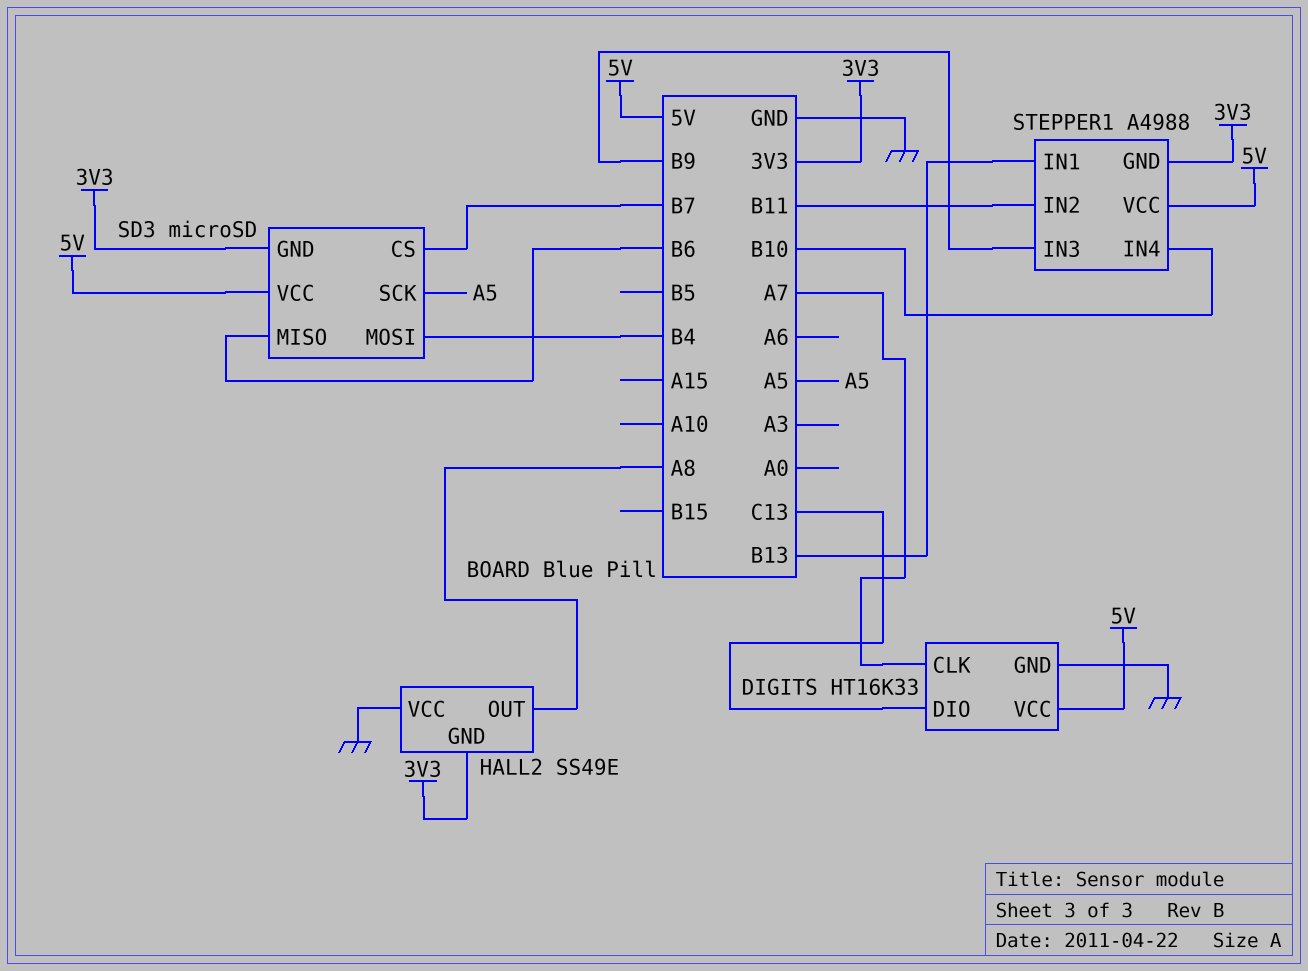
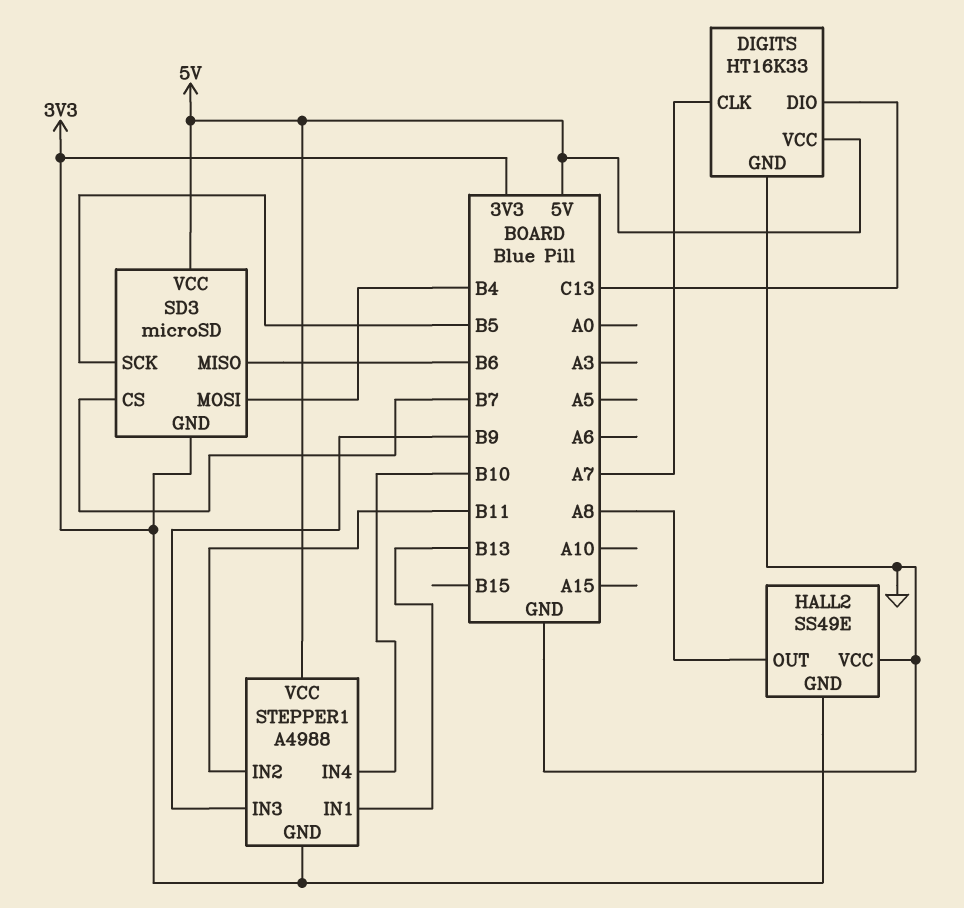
SD3 pin SCK: A5 -> B5

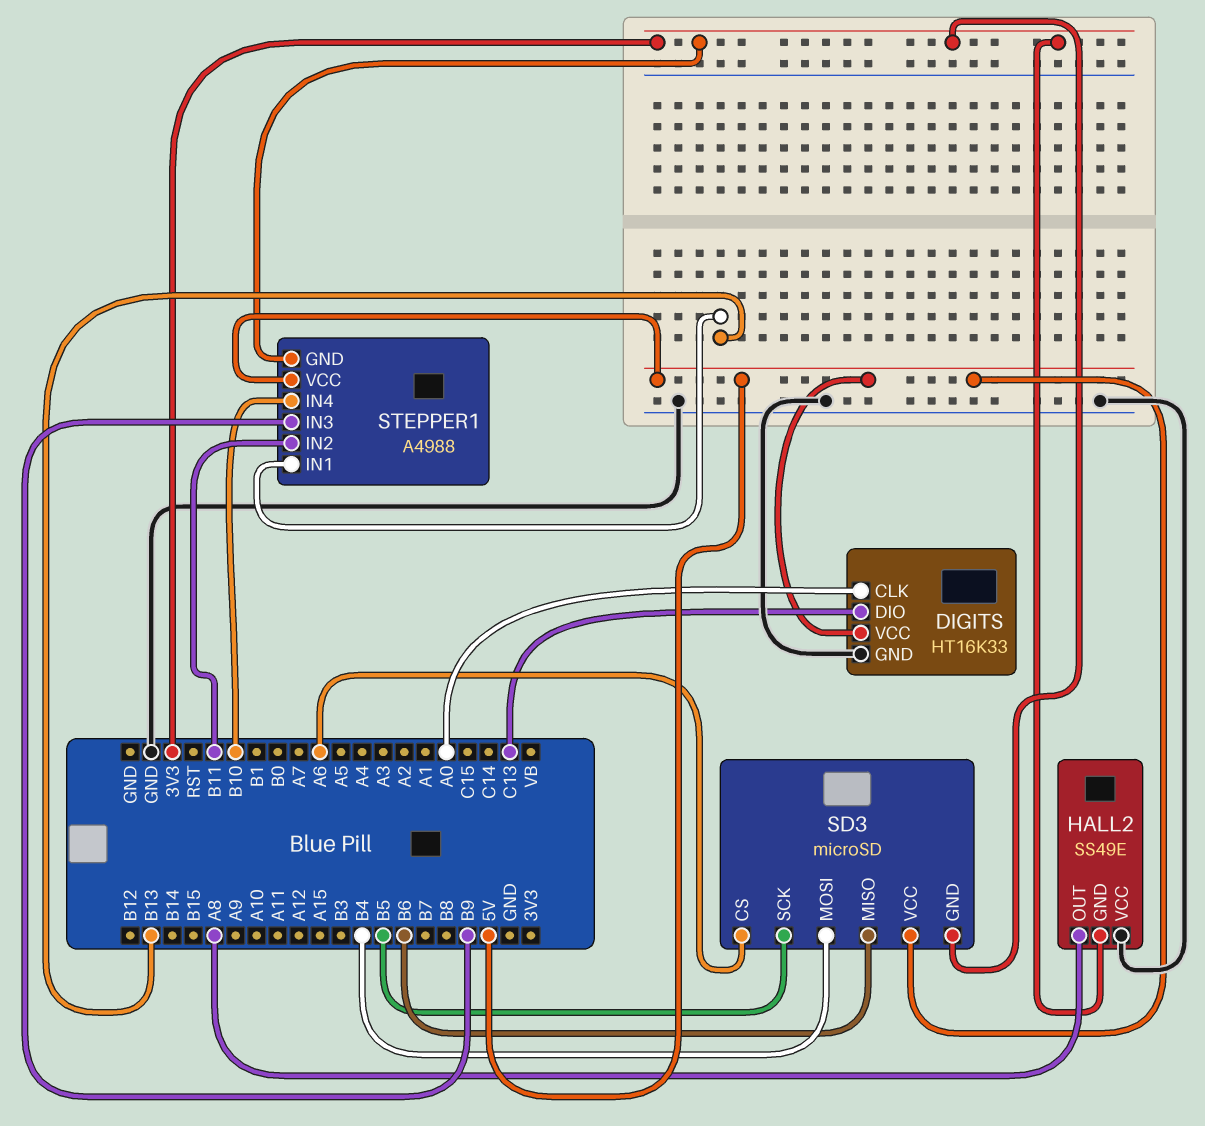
DIGITS pin CLK: A7 -> A0
SD3 pin CS: B7 -> A6

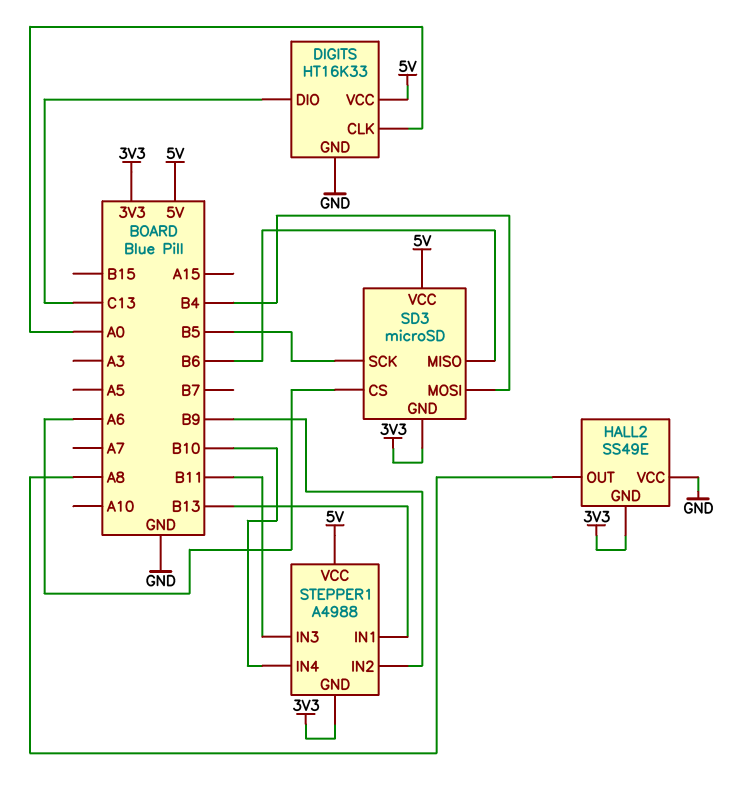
STEPPER1 pin IN2: B11 -> B9
STEPPER1 pin IN3: B9 -> B11

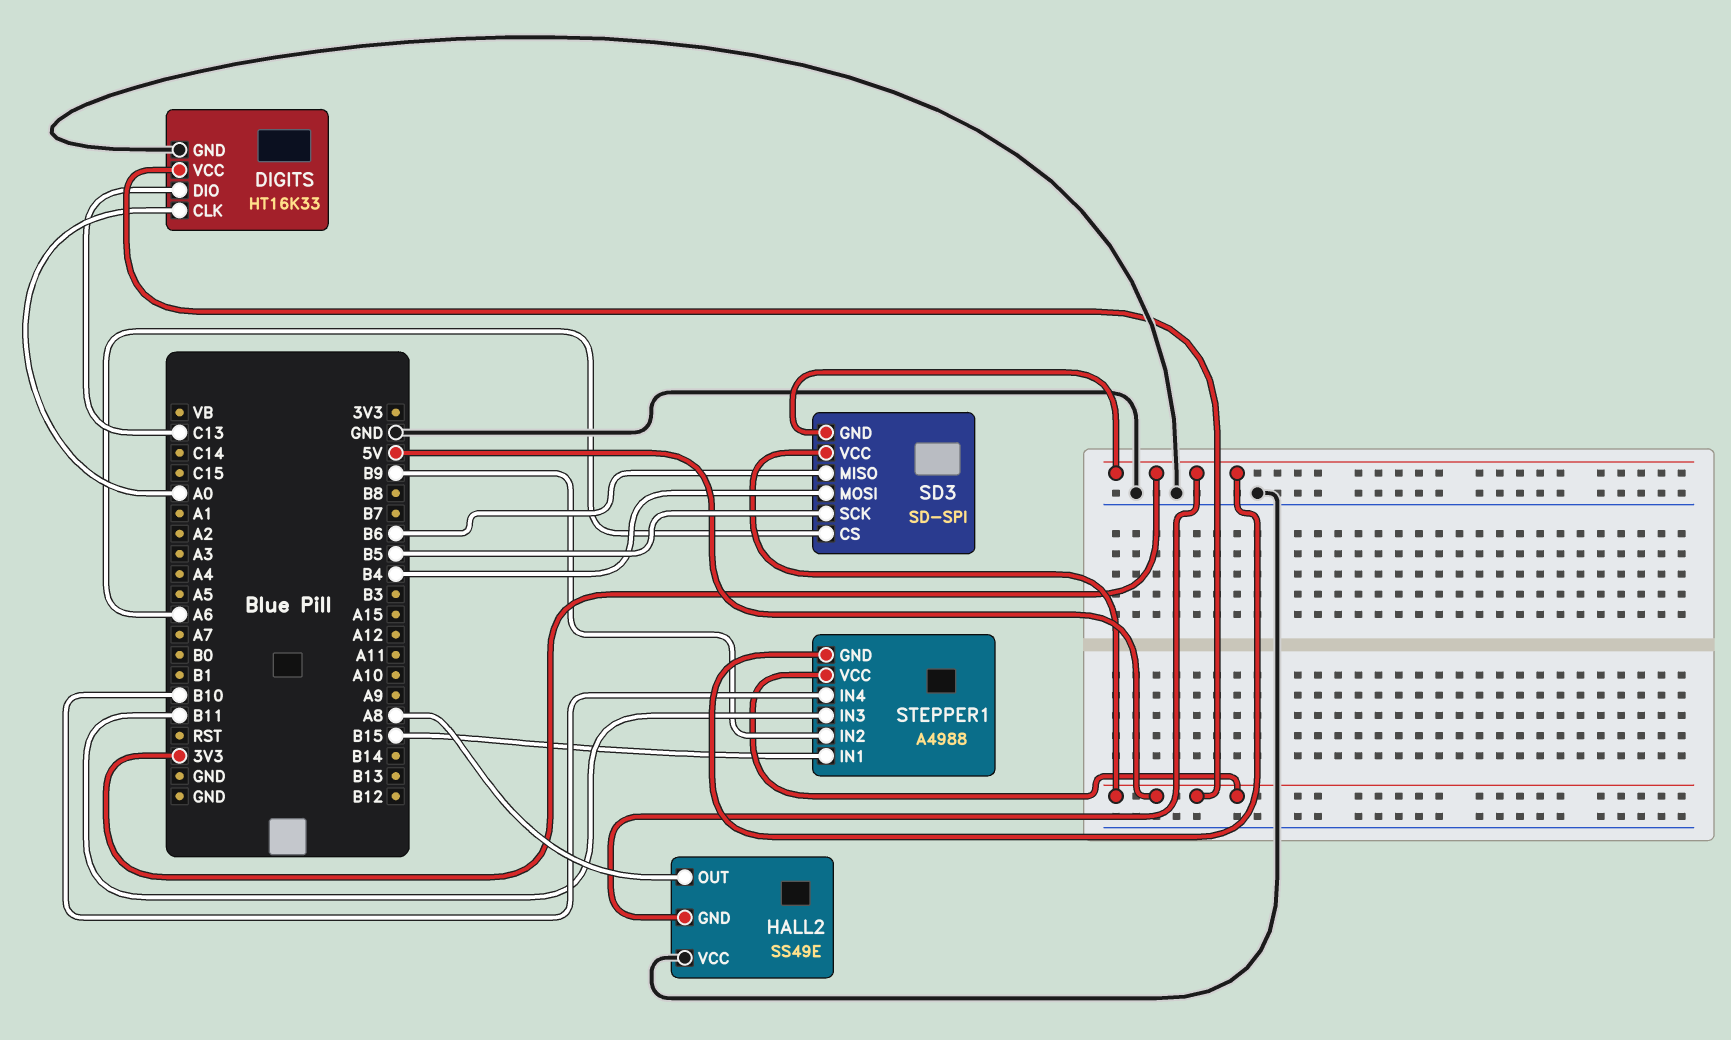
SD3: microSD -> SD-SPI
STEPPER1 pin IN1: B13 -> B15

